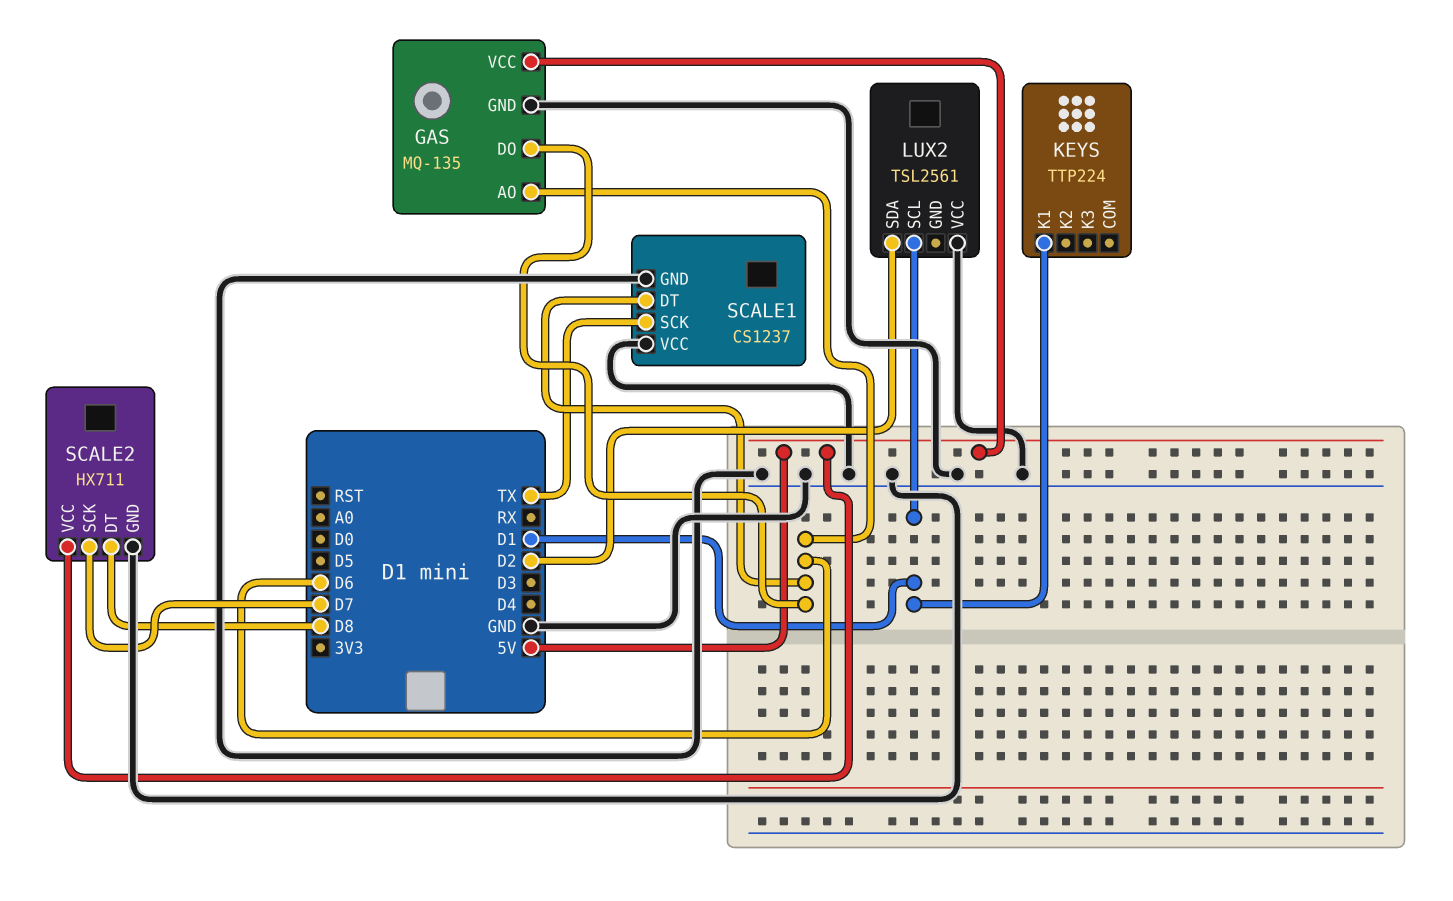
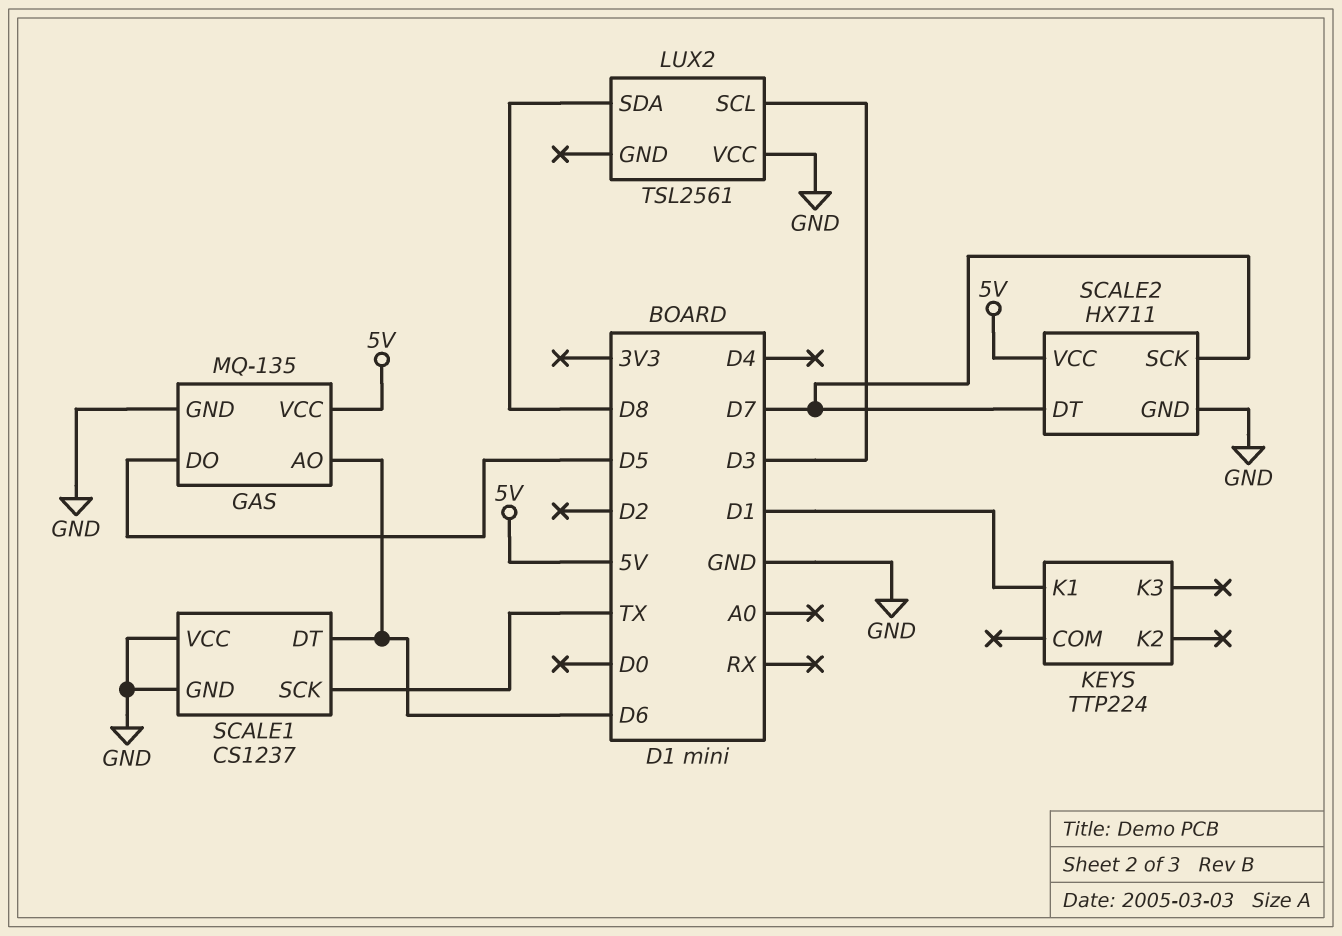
GAS pin DO: D6 -> D5
LUX2 pin SCL: D1 -> D3
LUX2 pin SDA: D2 -> D8
SCALE2 pin DT: D8 -> D7

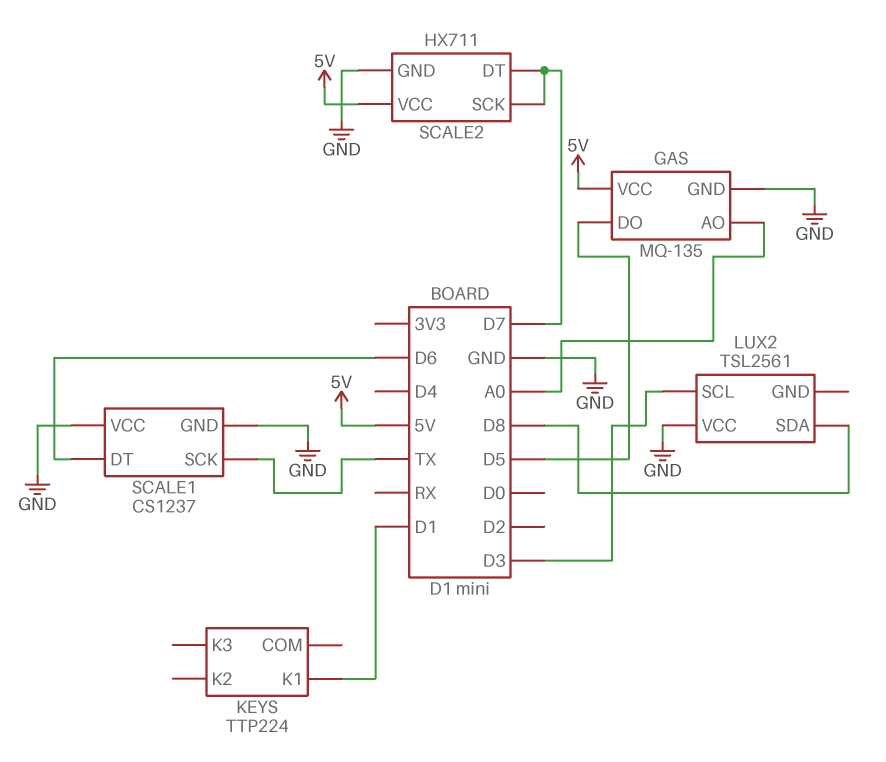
GAS pin AO: D6 -> A0

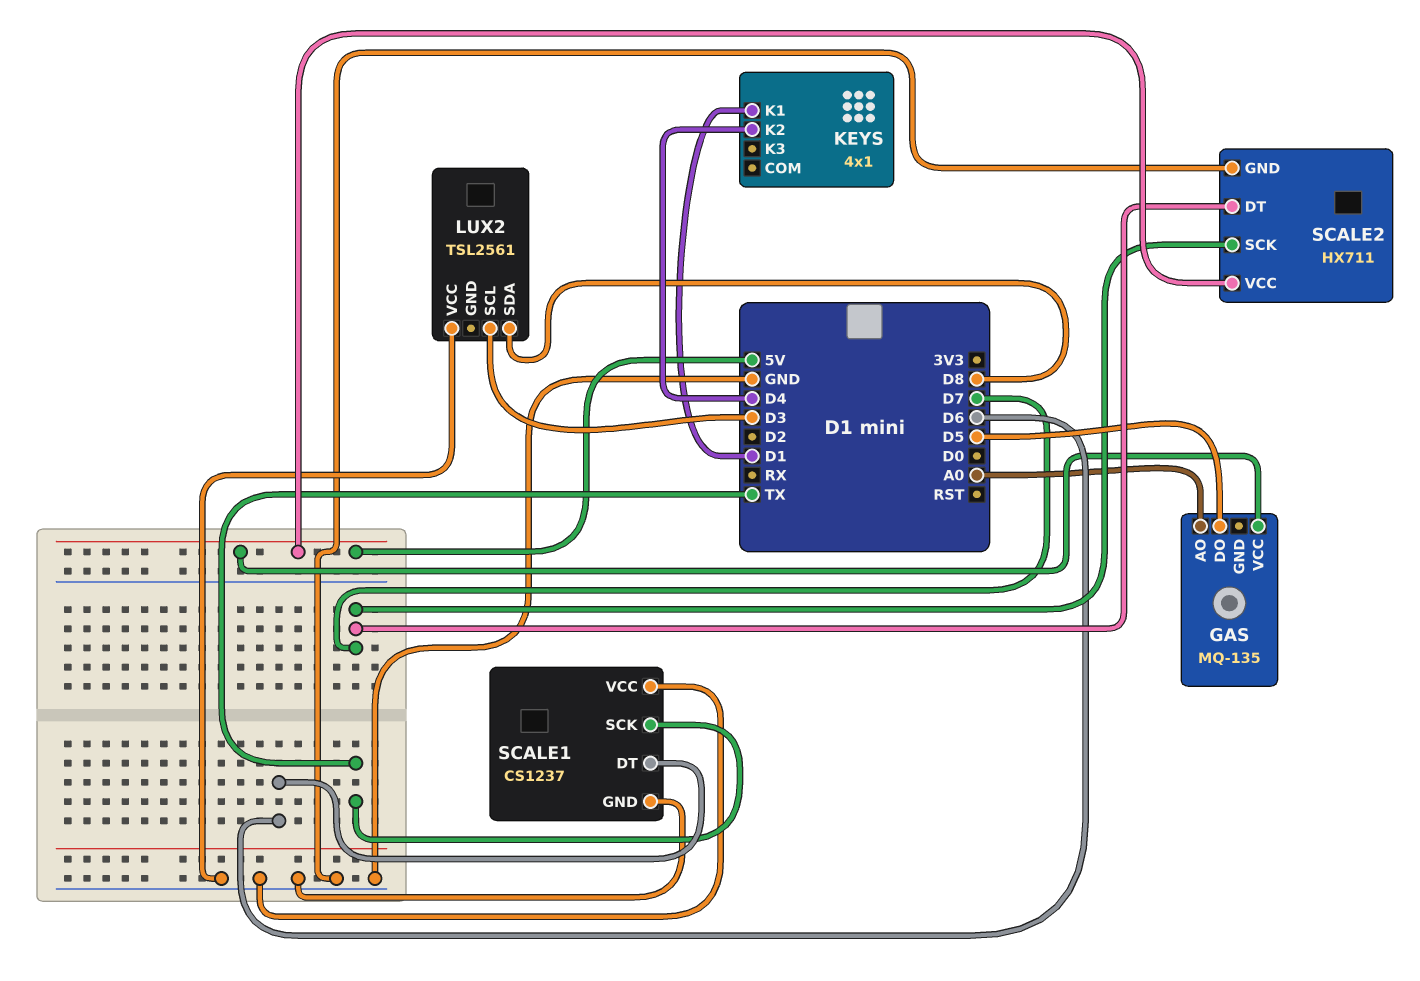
GAS pin GND: GND -> none
KEYS: TTP224 -> 4x1
KEYS pin K2: none -> D4

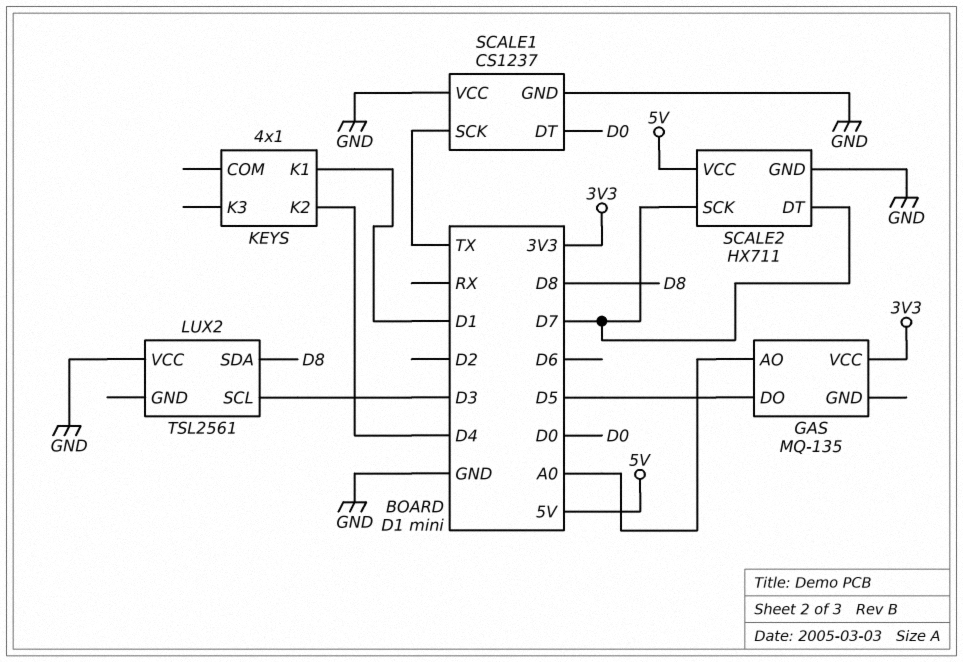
GAS pin VCC: 5V -> 3V3
SCALE1 pin DT: D6 -> D0

